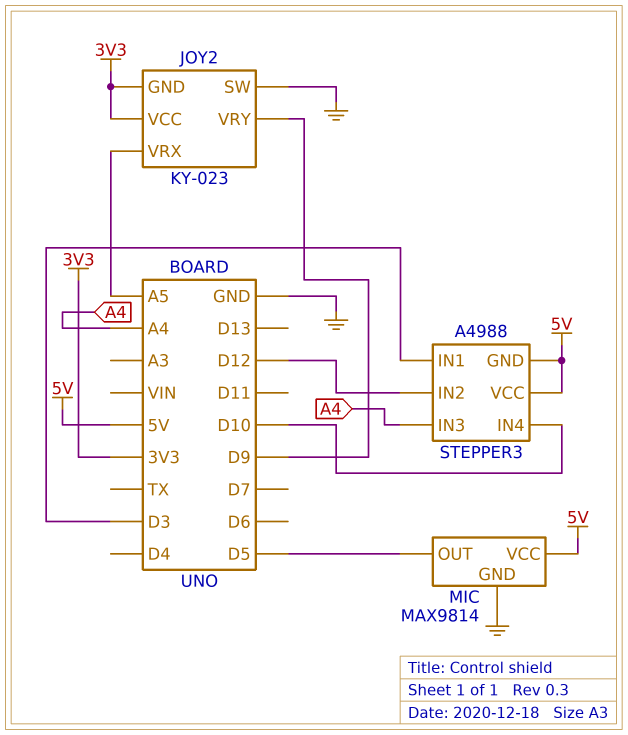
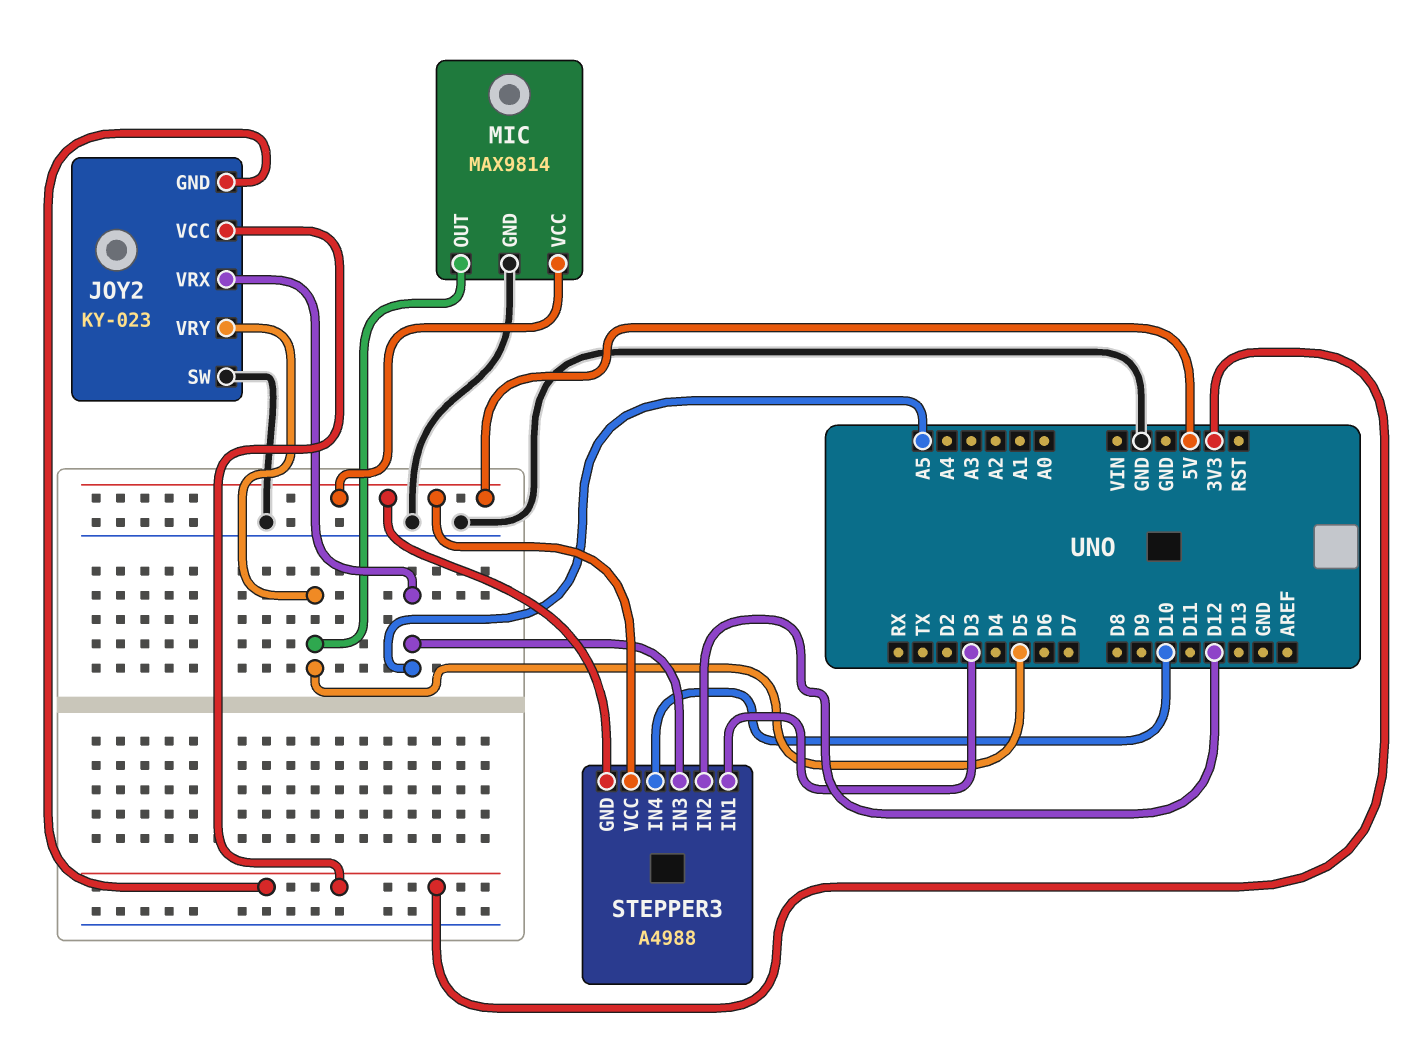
JOY2 pin VRY: D9 -> D5
STEPPER3 pin IN3: A4 -> A5

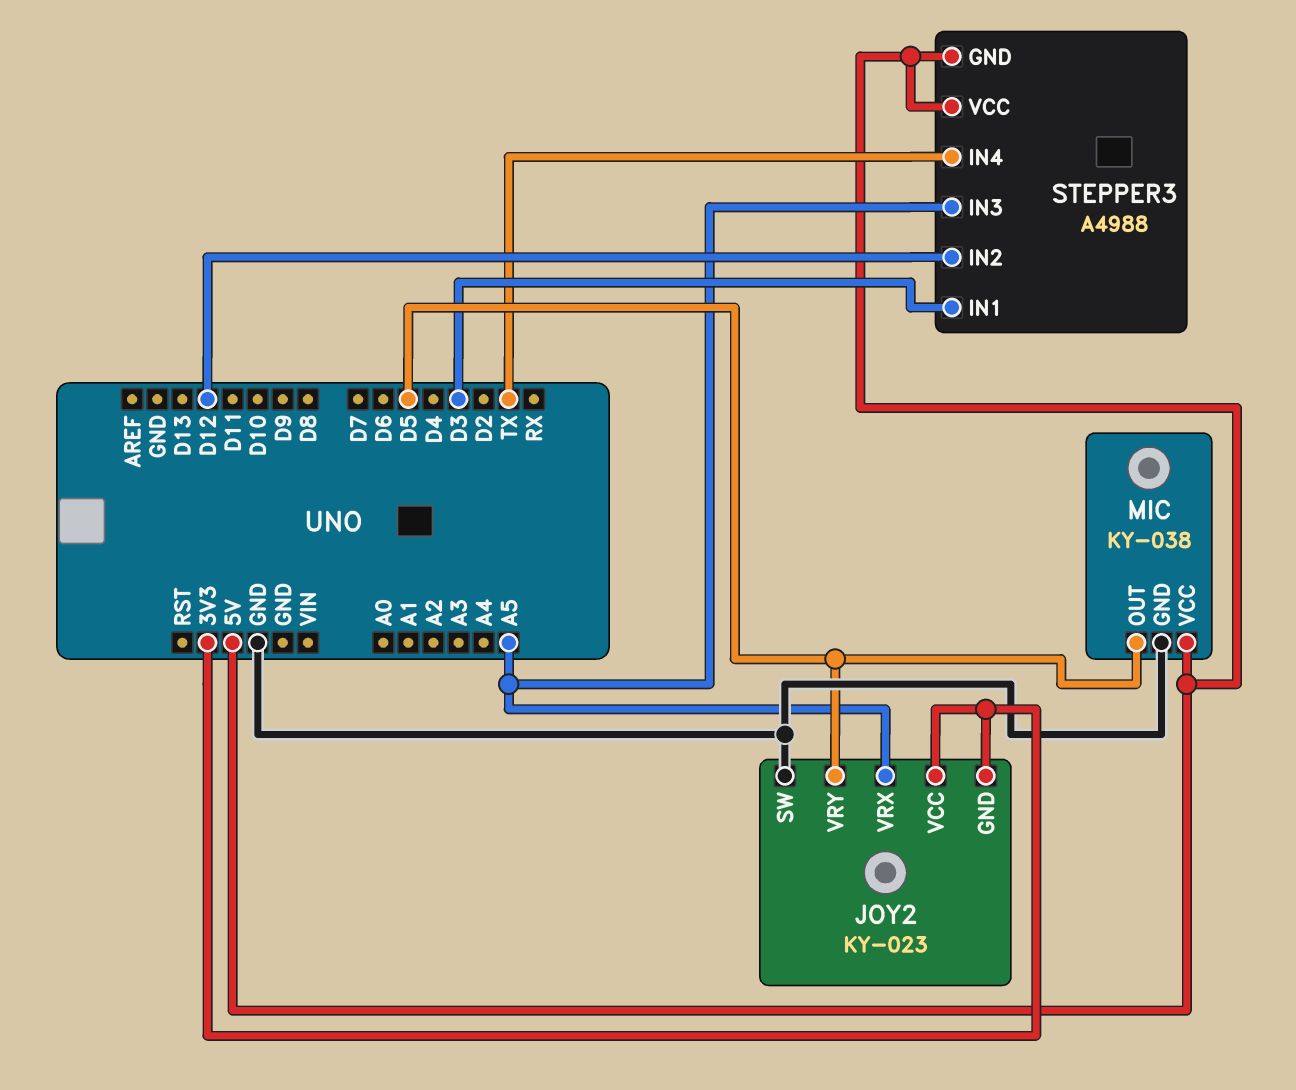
MIC: MAX9814 -> KY-038
STEPPER3 pin IN4: D10 -> TX

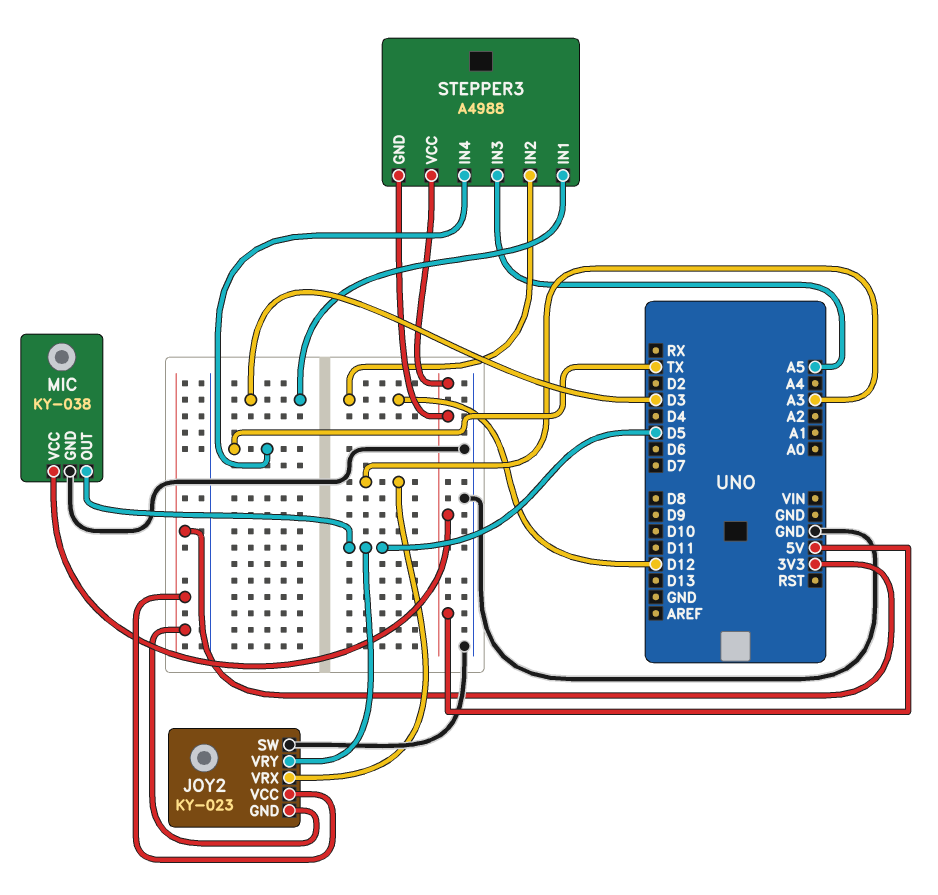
JOY2 pin VRX: A5 -> A3

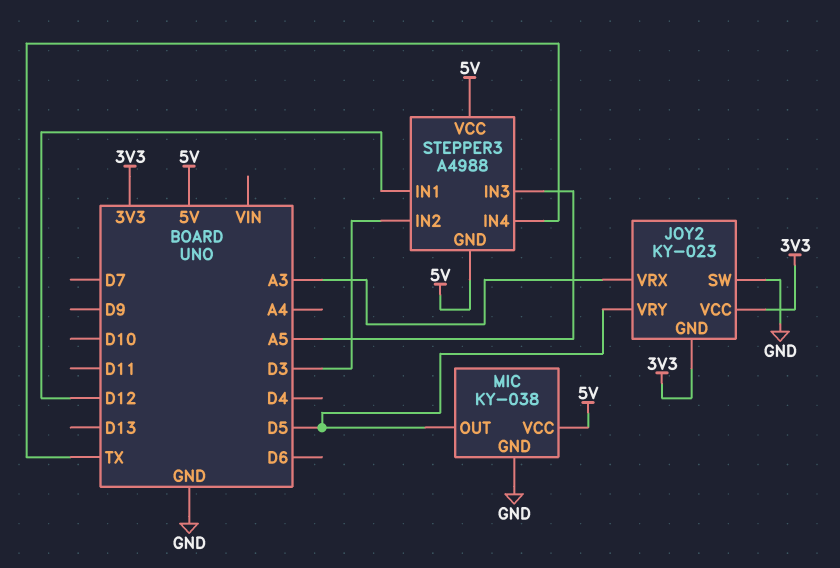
STEPPER3 pin IN1: D3 -> D12
STEPPER3 pin IN2: D12 -> D3

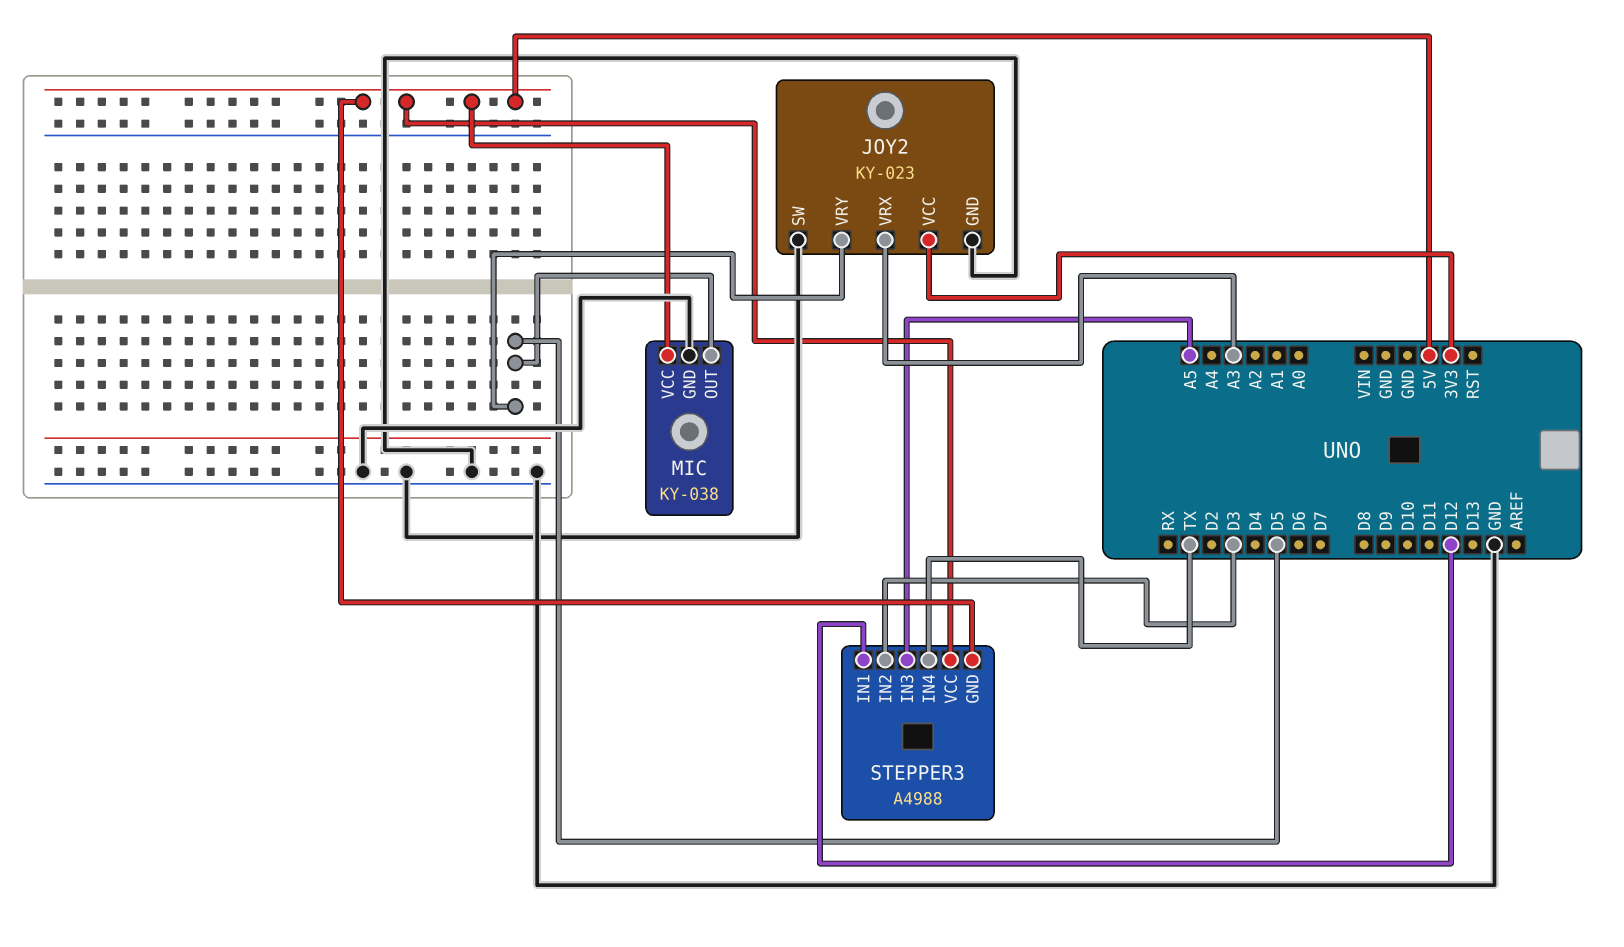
JOY2 pin GND: 3V3 -> GND

